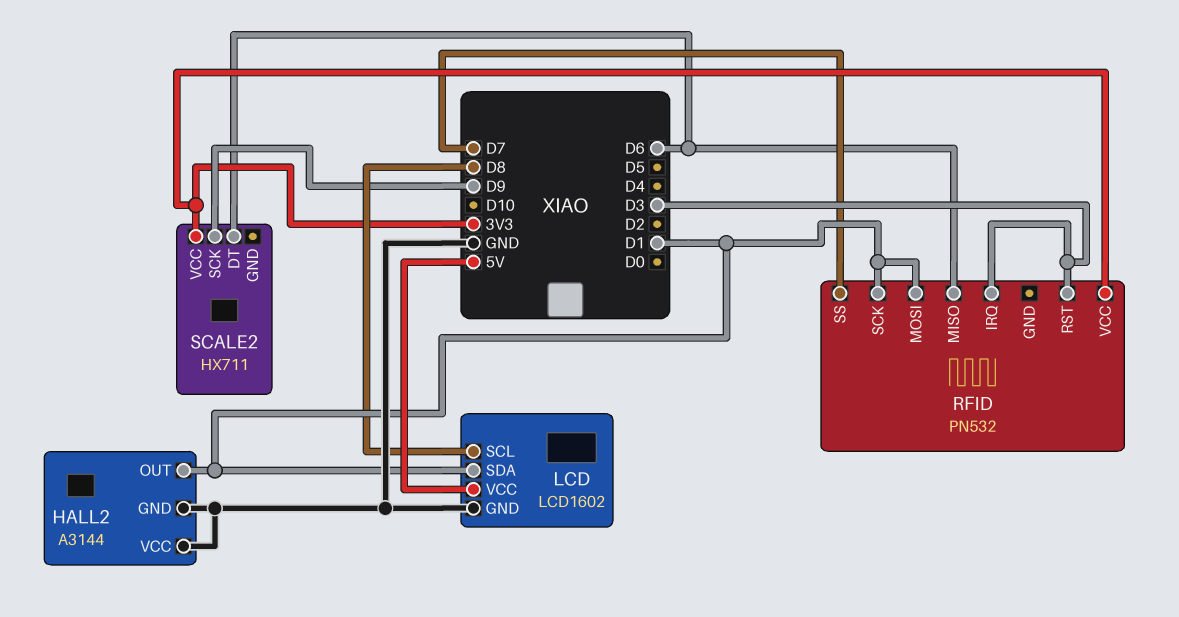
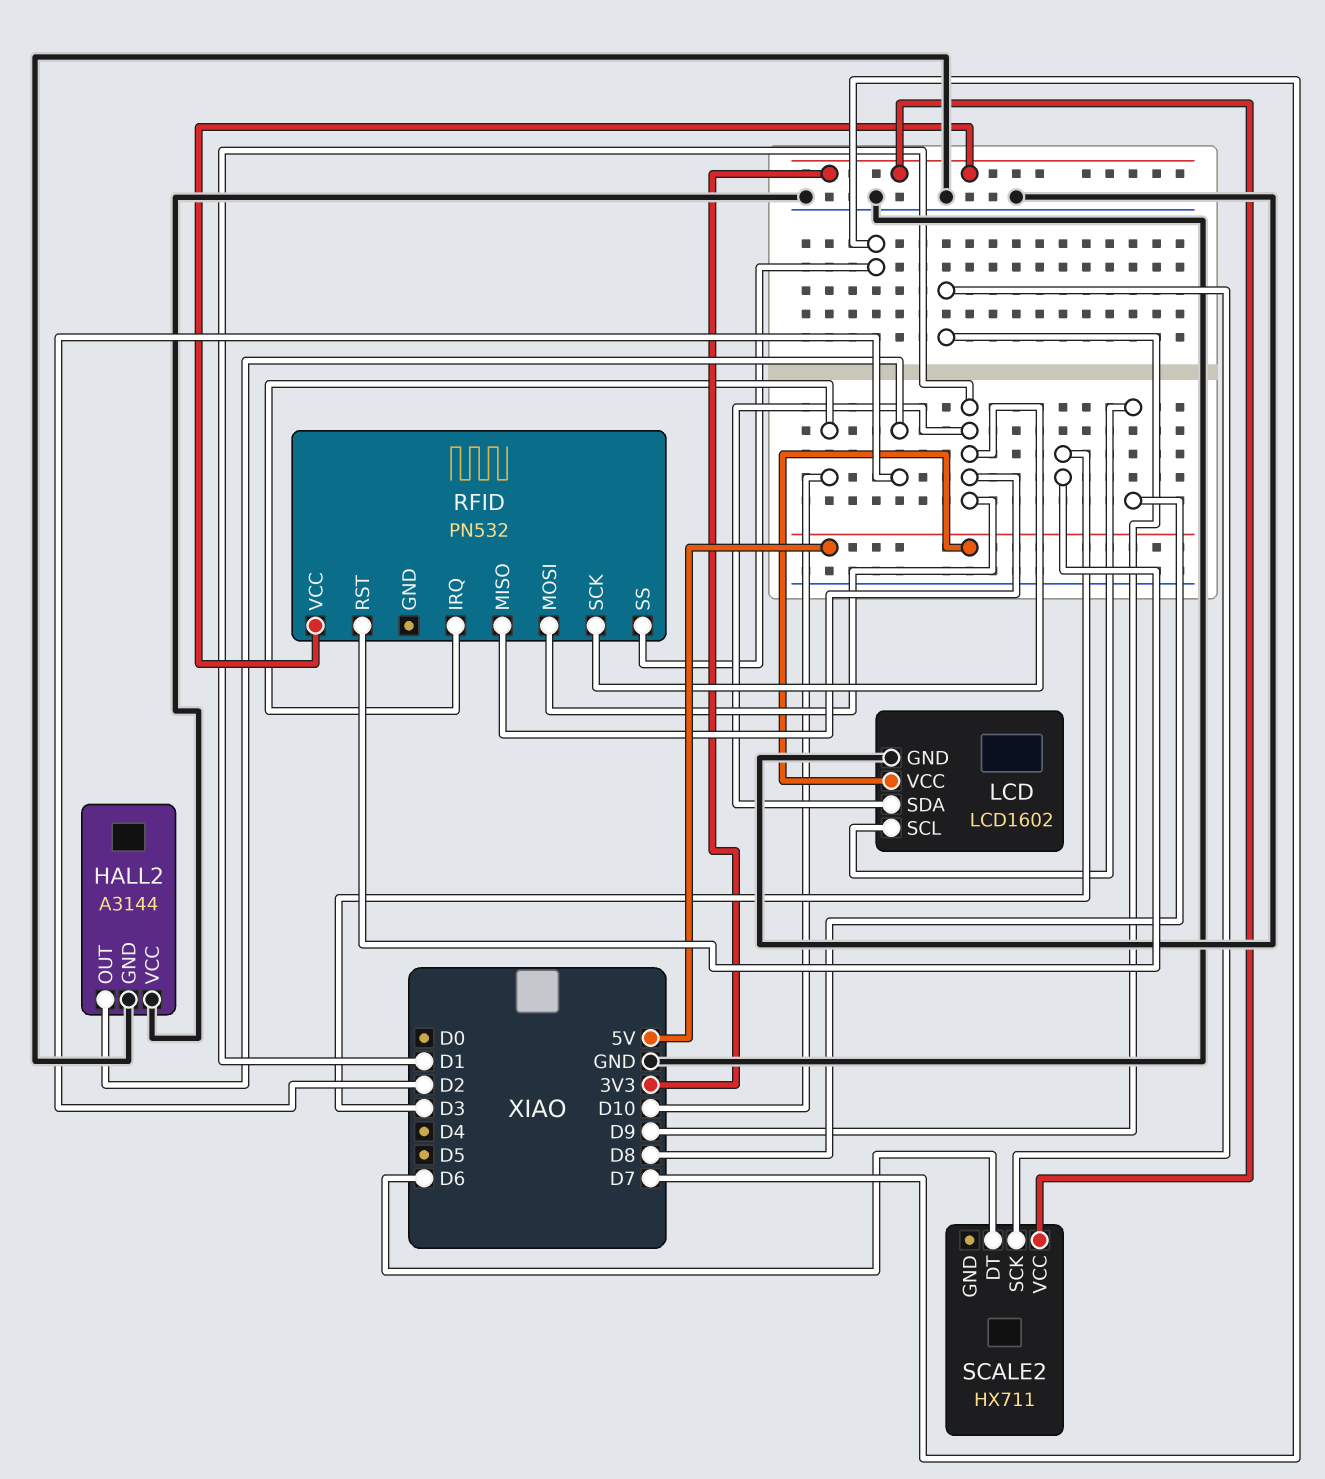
HALL2 pin OUT: D1 -> D2
RFID pin IRQ: D3 -> D10
RFID pin MISO: D6 -> D1

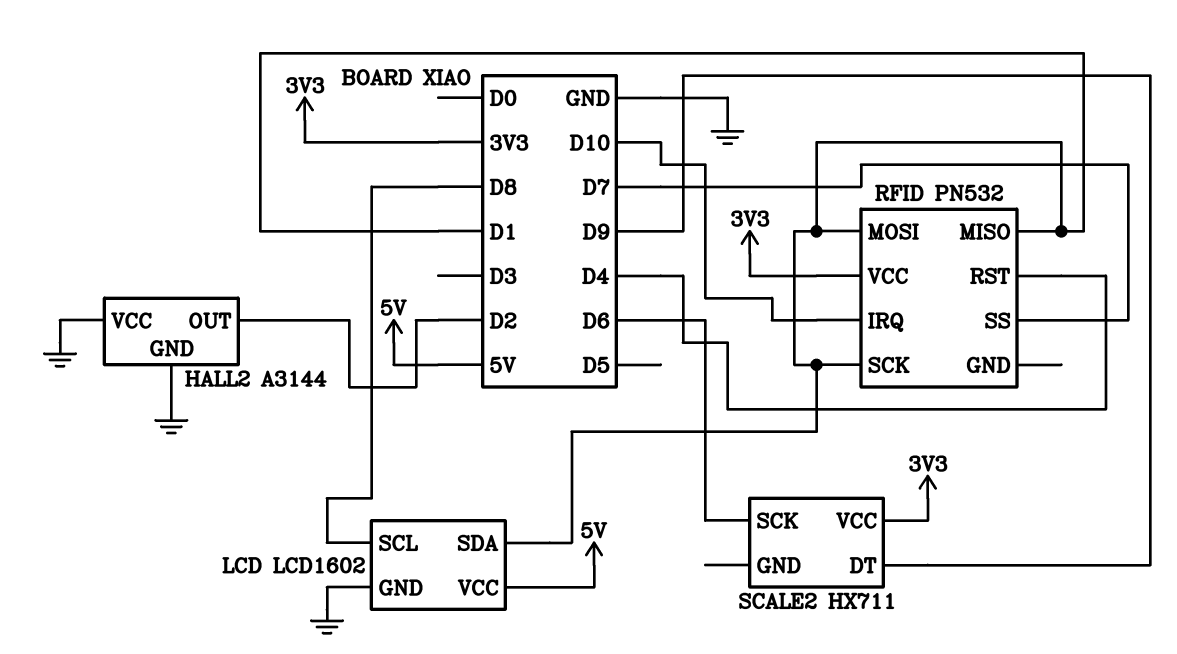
RFID pin RST: D3 -> D4
SCALE2 pin DT: D6 -> D9
SCALE2 pin SCK: D9 -> D6

